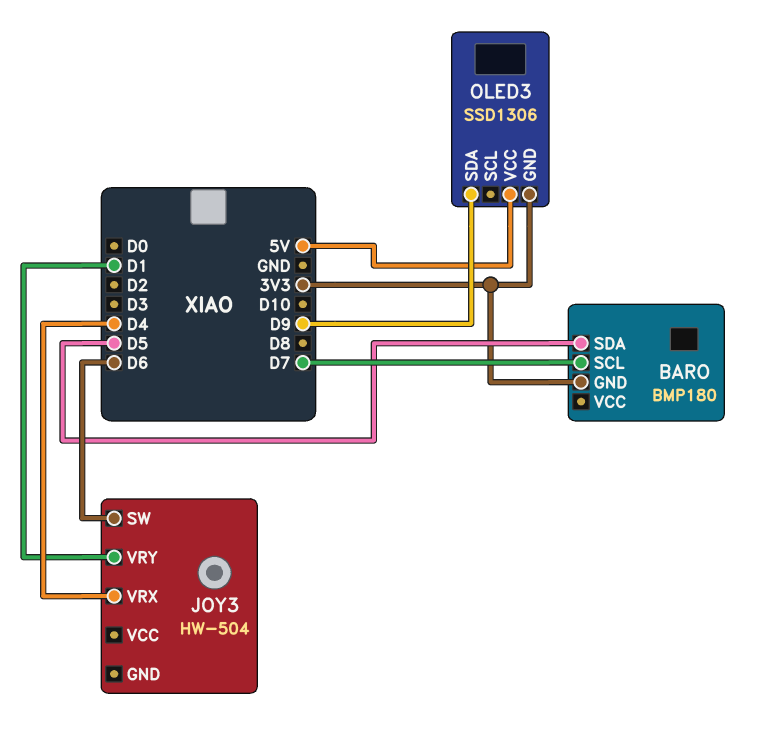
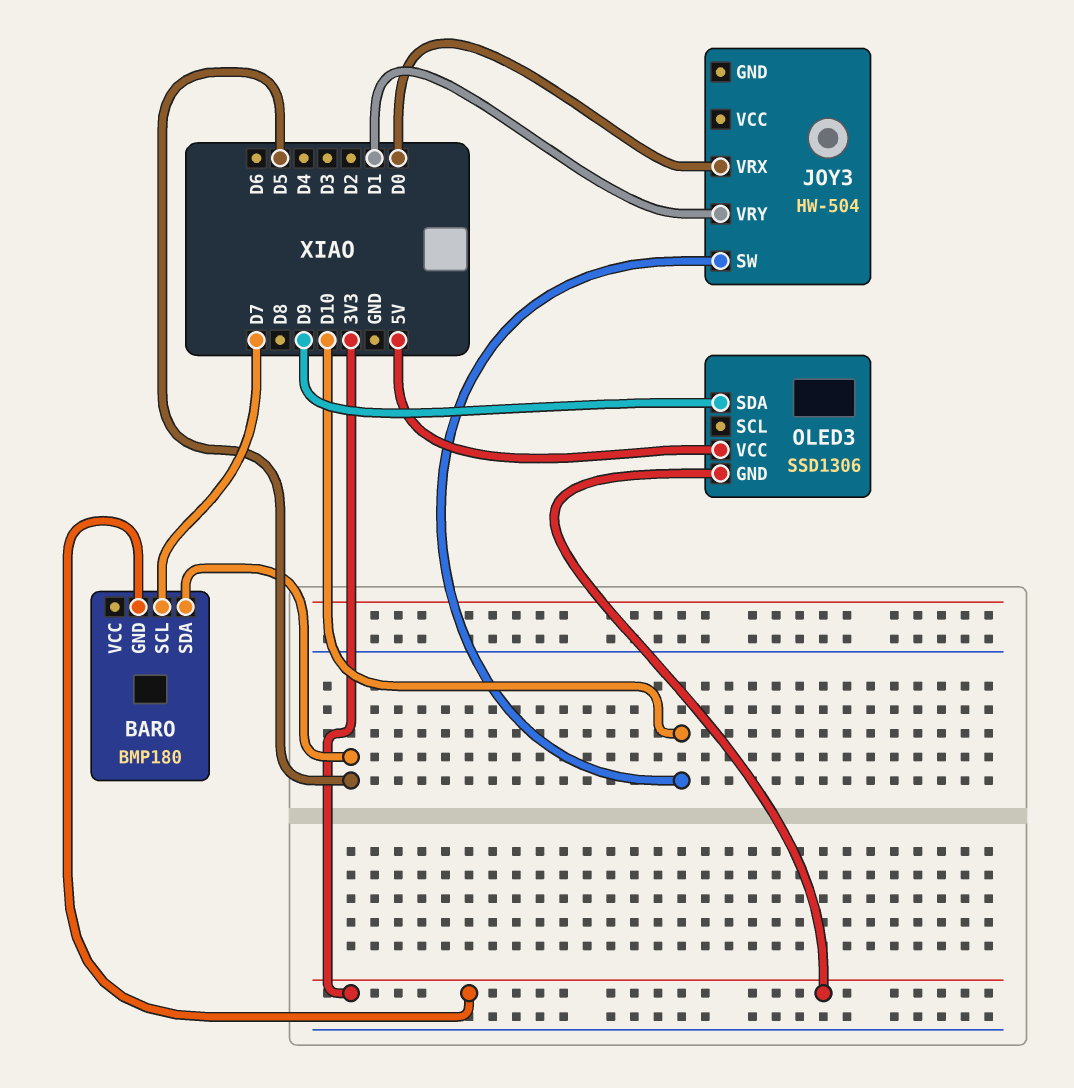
JOY3 pin SW: D6 -> D10
JOY3 pin VRX: D4 -> D0

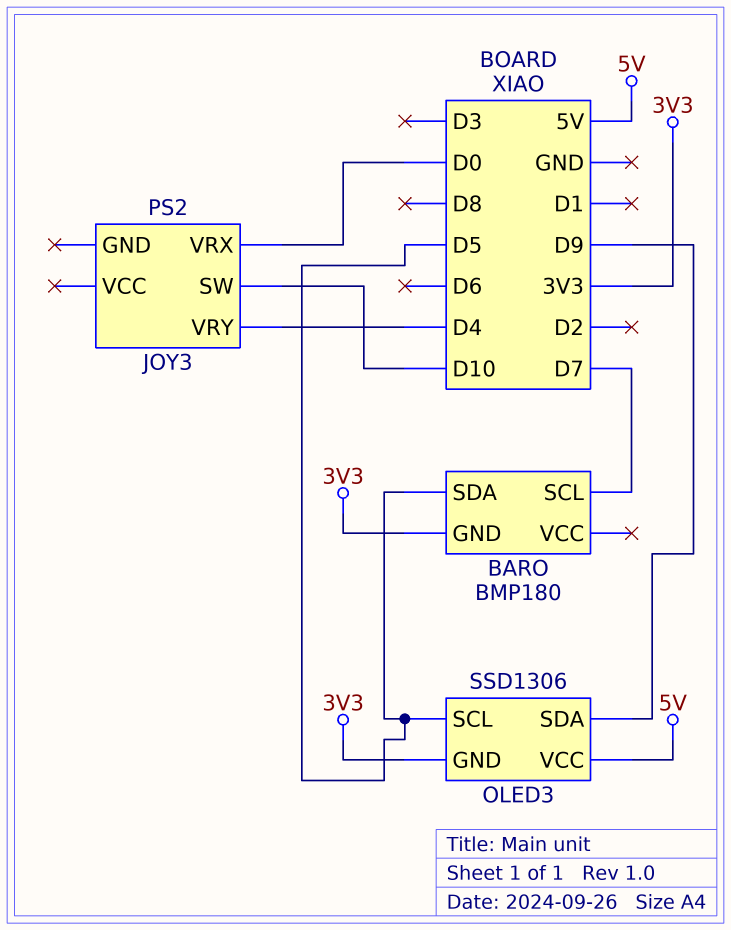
JOY3: HW-504 -> PS2
JOY3 pin VRY: D1 -> D4
OLED3 pin SCL: none -> D5

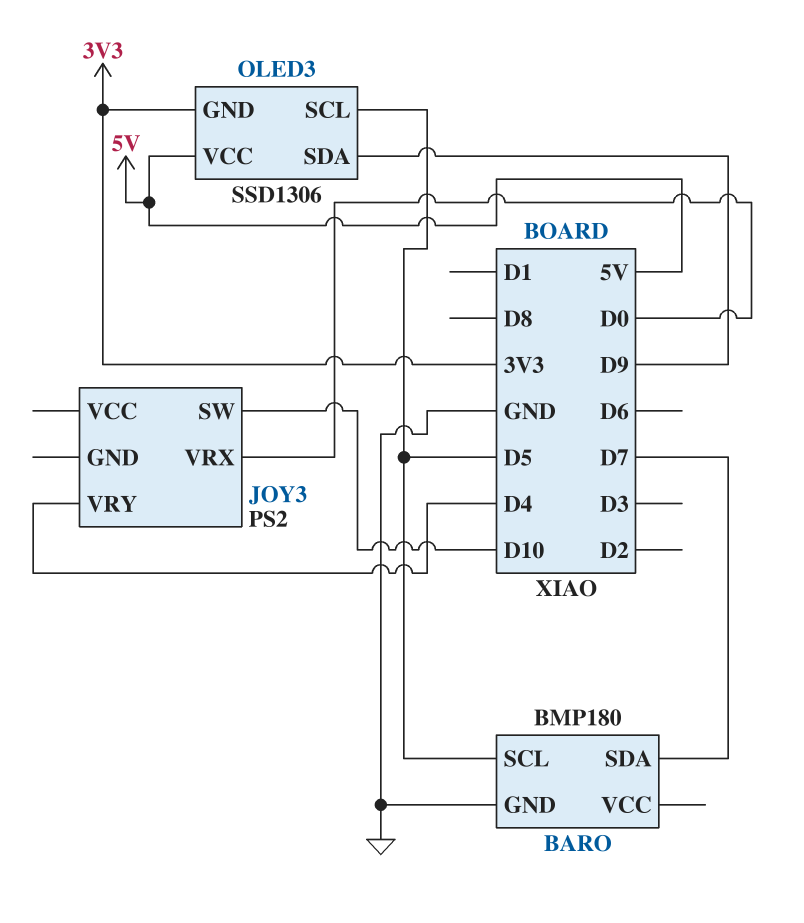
BARO pin GND: 3V3 -> GND
BARO pin SCL: D7 -> D5
BARO pin SDA: D5 -> D7

